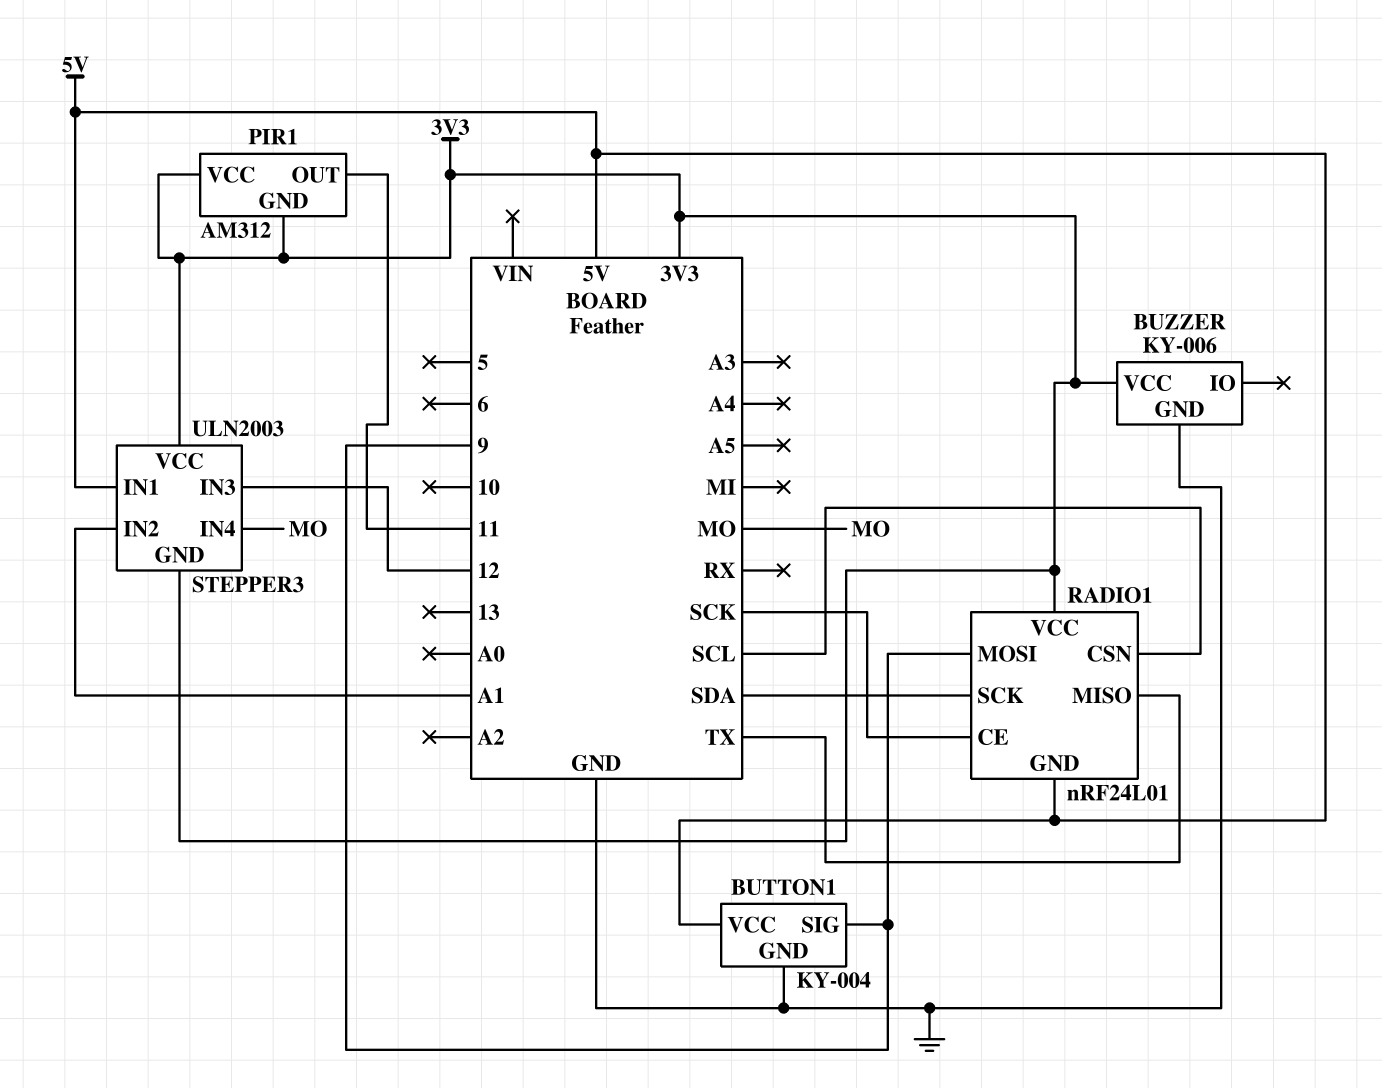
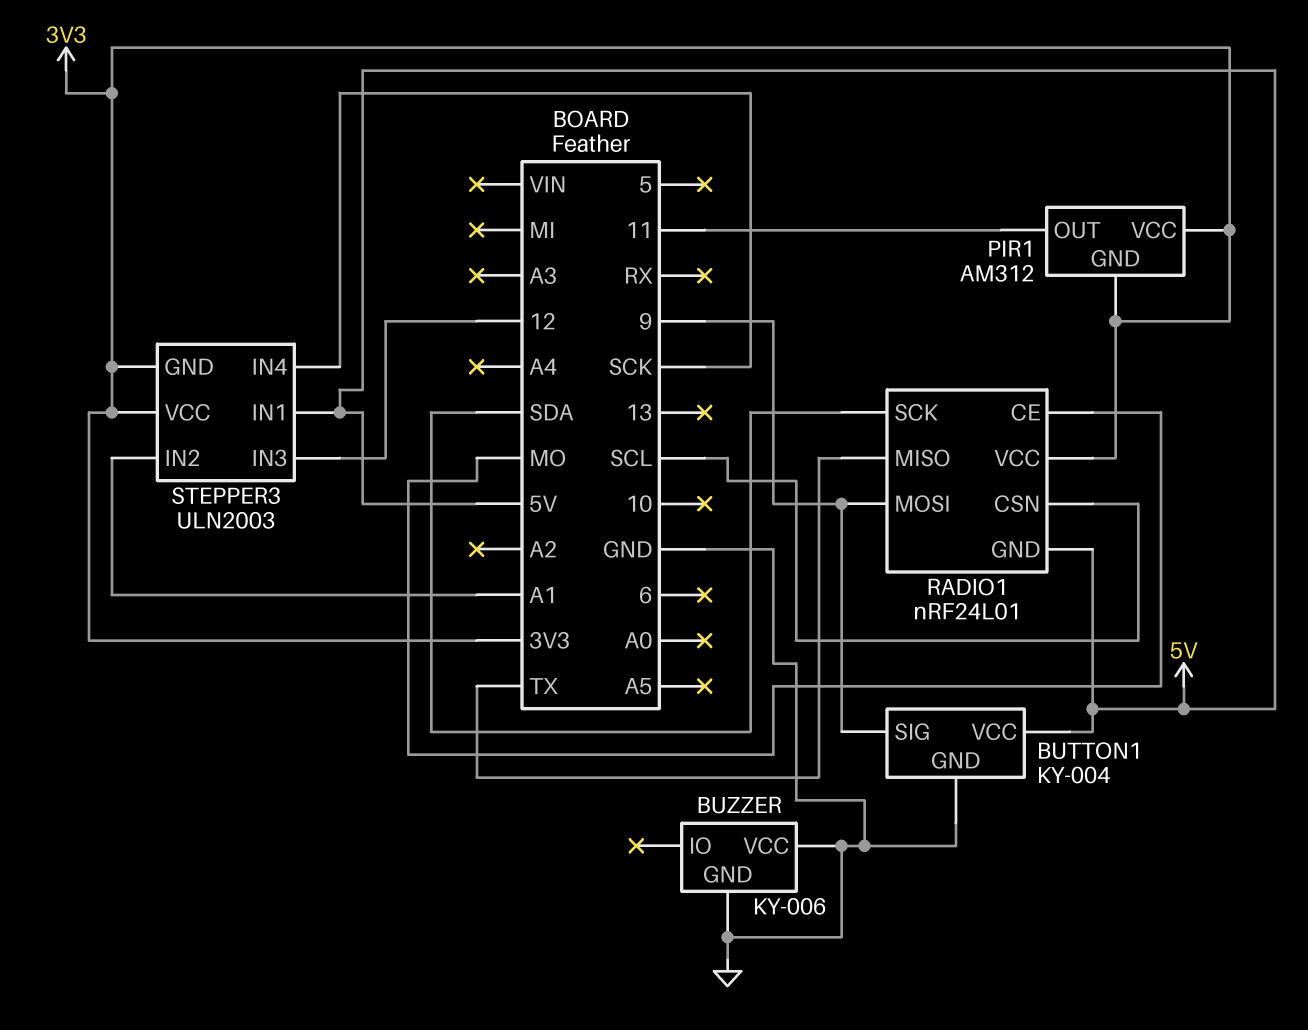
BUZZER pin VCC: 3V3 -> GND
RADIO1 pin CE: SCK -> MO
STEPPER3 pin IN4: MO -> SCK

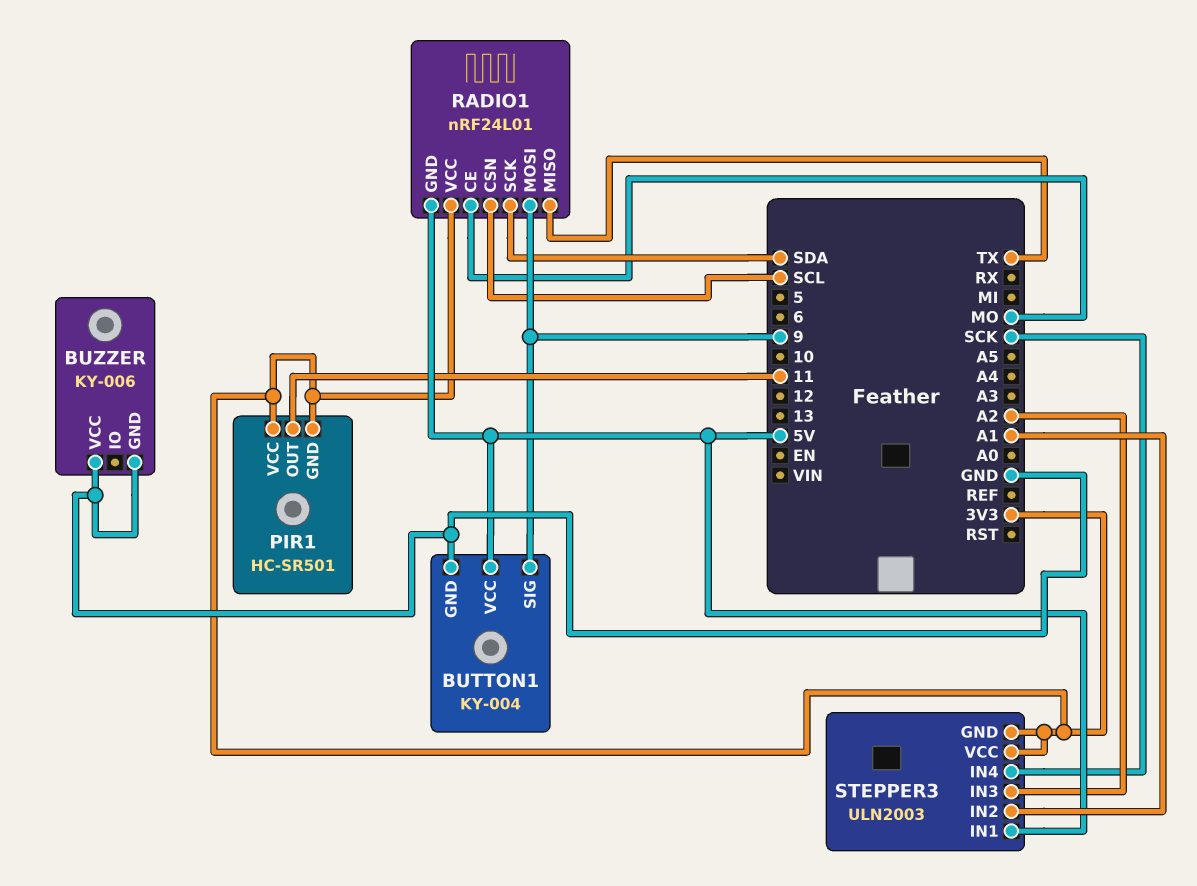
PIR1: AM312 -> HC-SR501
STEPPER3 pin IN3: 12 -> A2

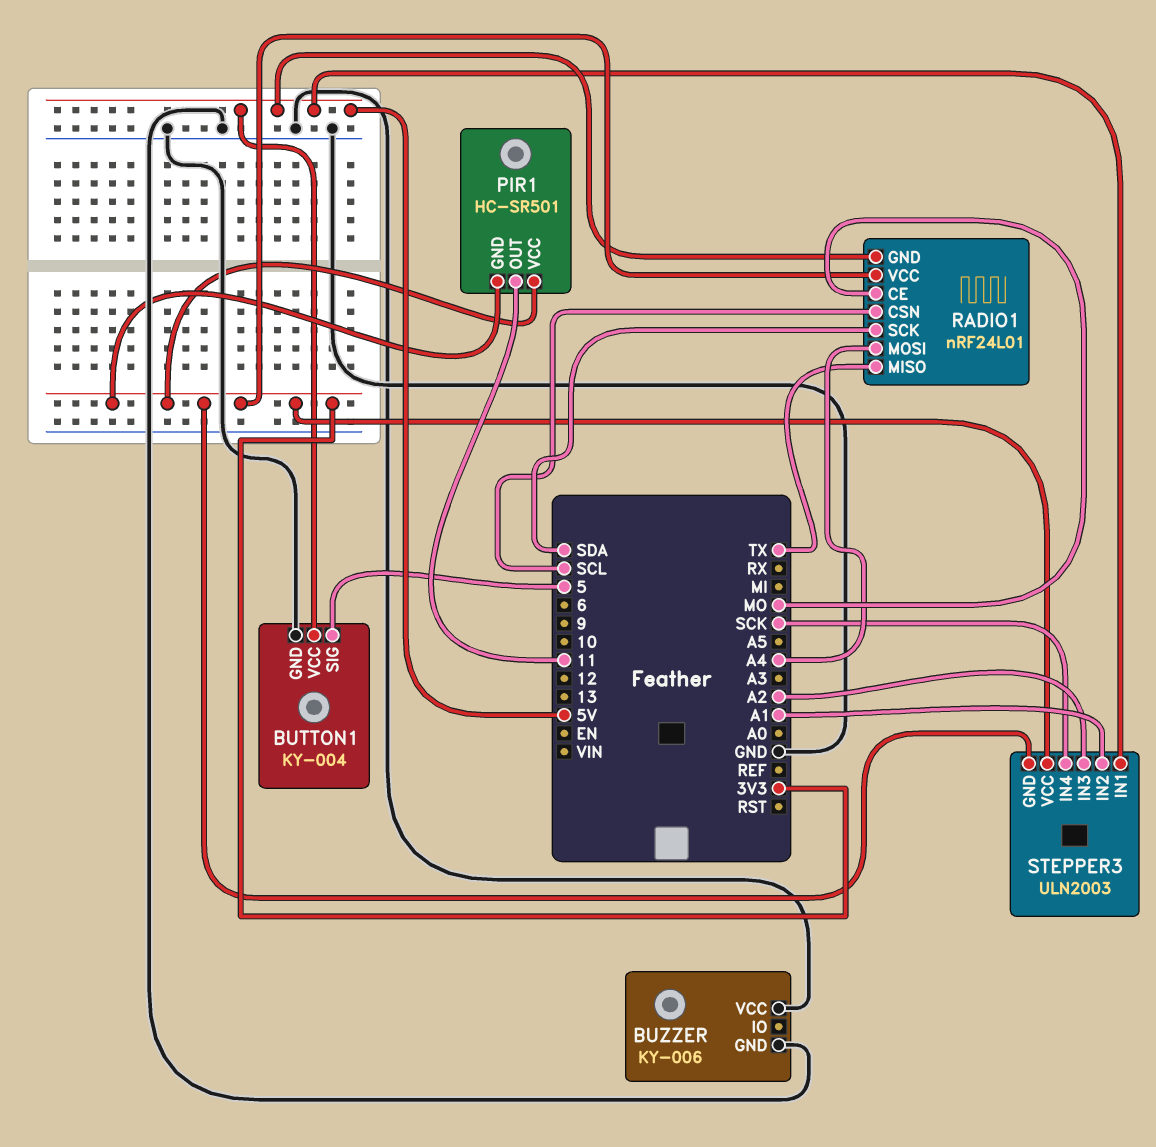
BUTTON1 pin SIG: 9 -> 5
RADIO1 pin MOSI: 9 -> A4

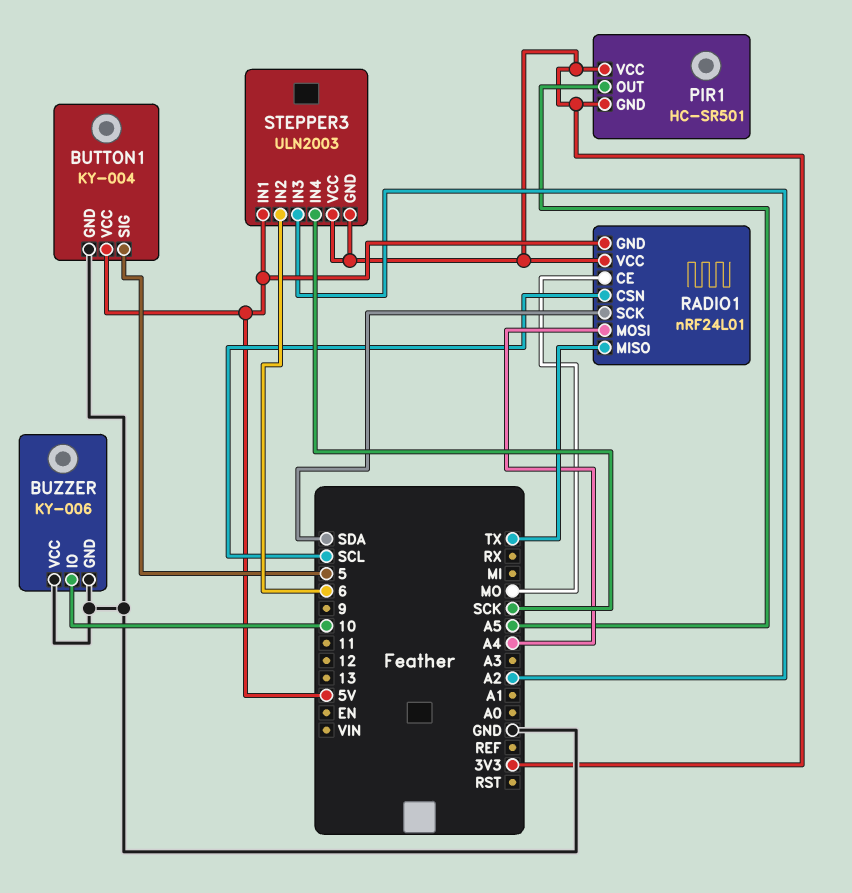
BUZZER pin IO: none -> 10
PIR1 pin OUT: 11 -> A5
STEPPER3 pin IN2: A1 -> 6

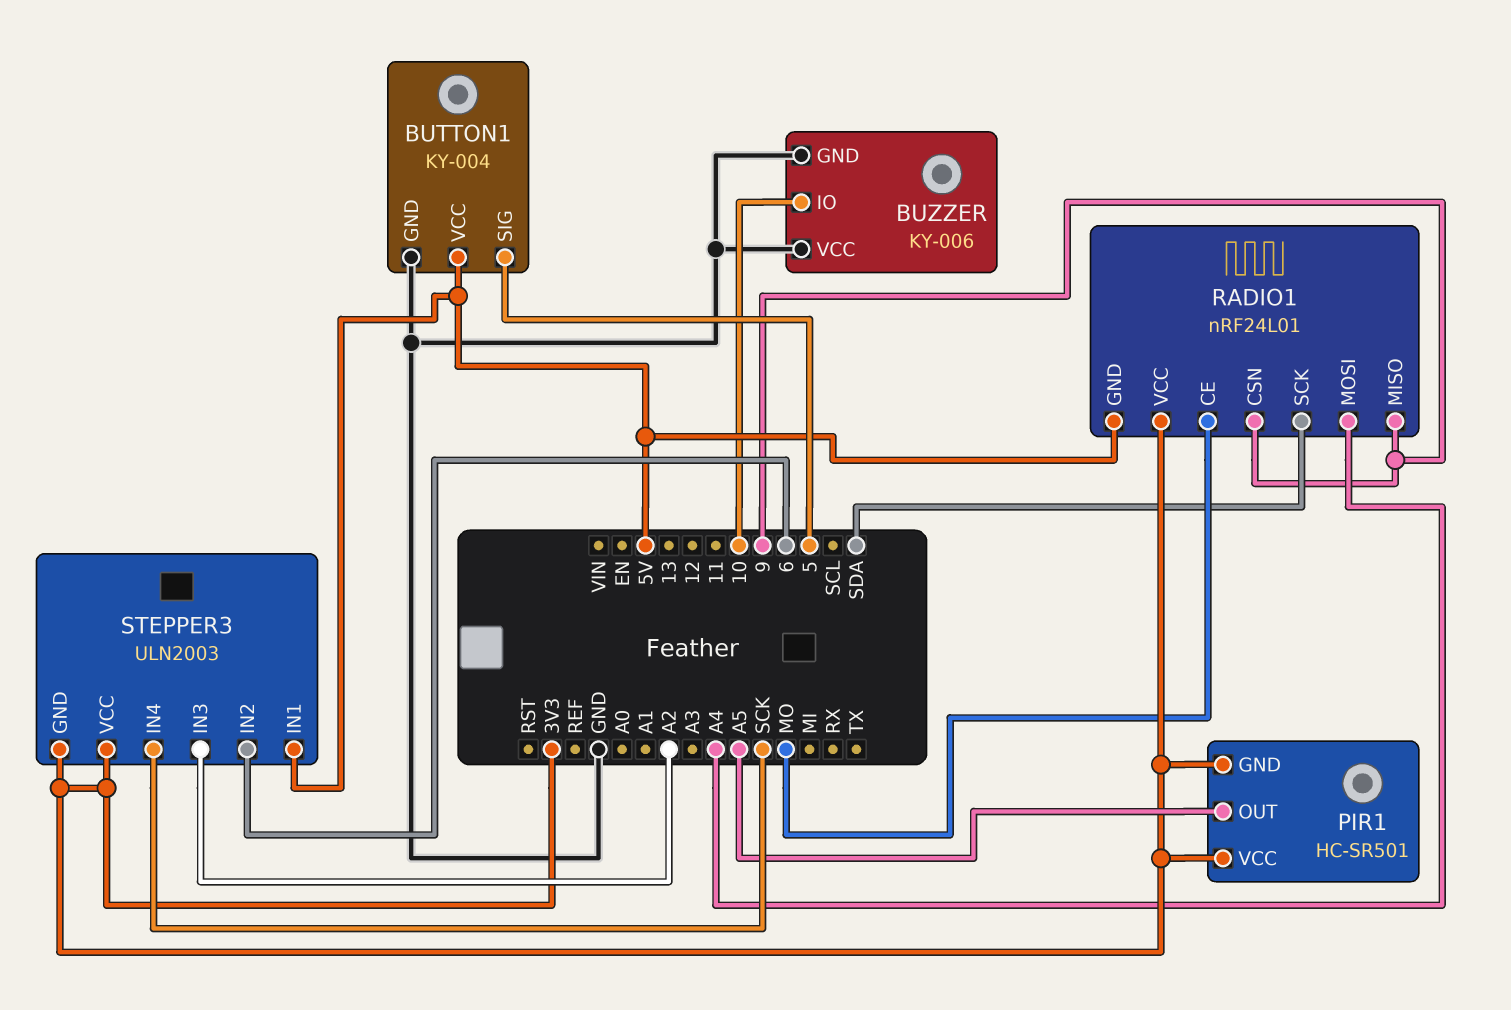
RADIO1 pin CSN: SCL -> 9
RADIO1 pin MISO: TX -> 9

